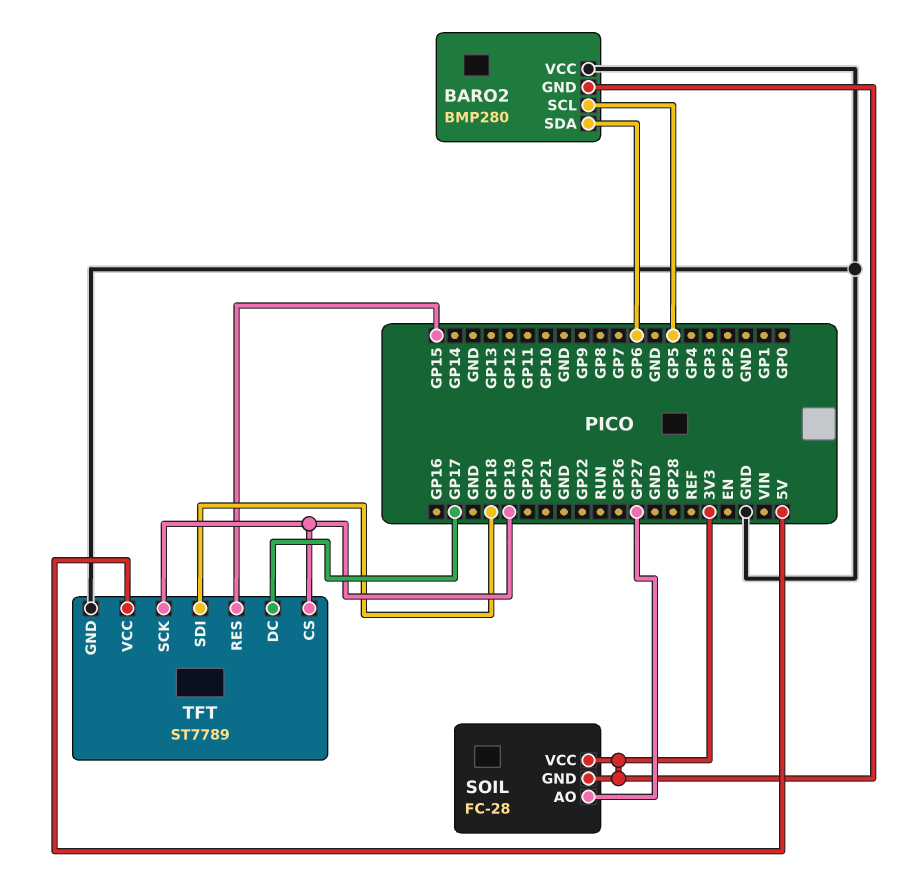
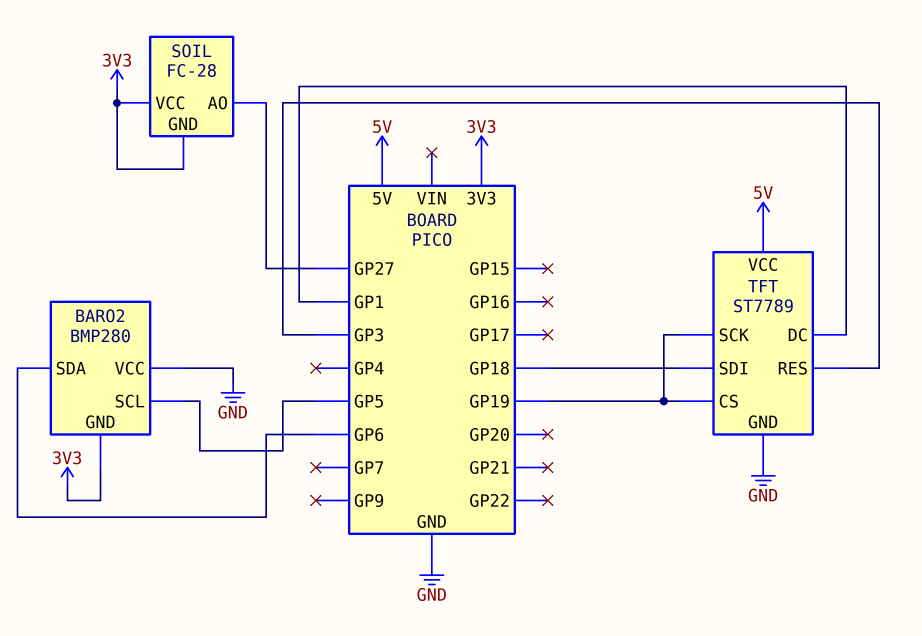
TFT pin DC: GP17 -> GP1
TFT pin RES: GP15 -> GP3

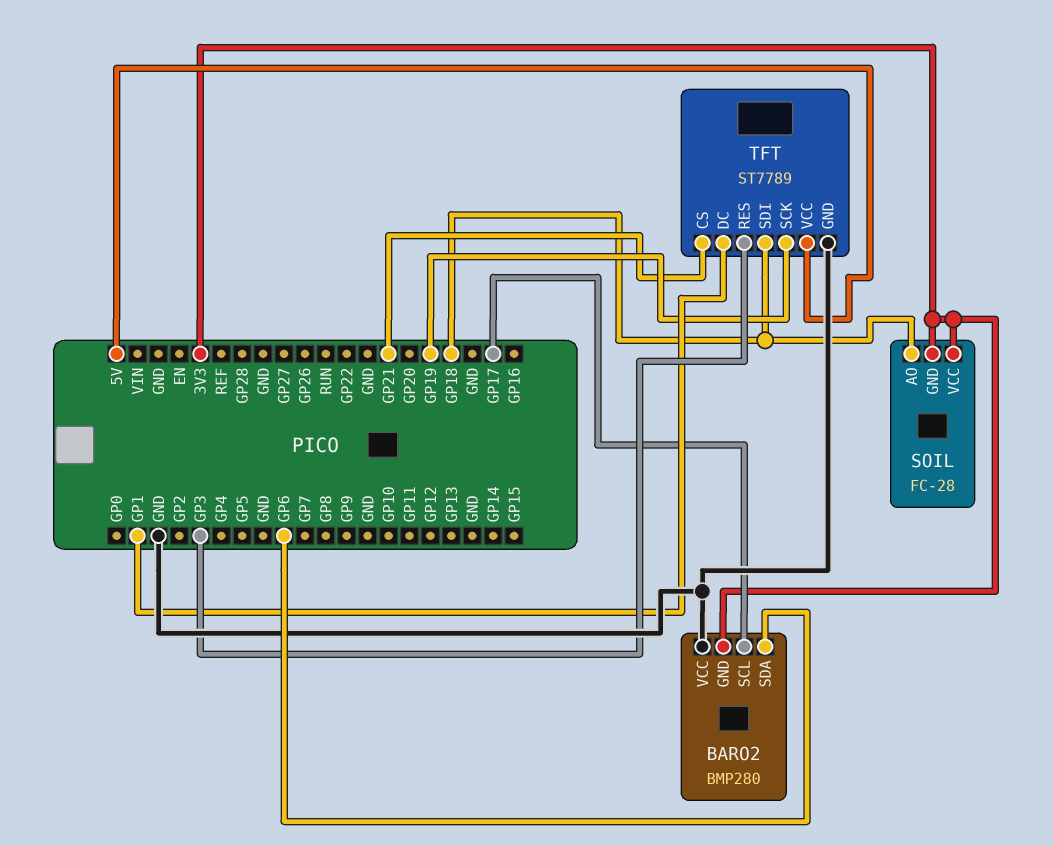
BARO2 pin SCL: GP5 -> GP17
SOIL pin AO: GP27 -> GP18
TFT pin CS: GP19 -> GP21

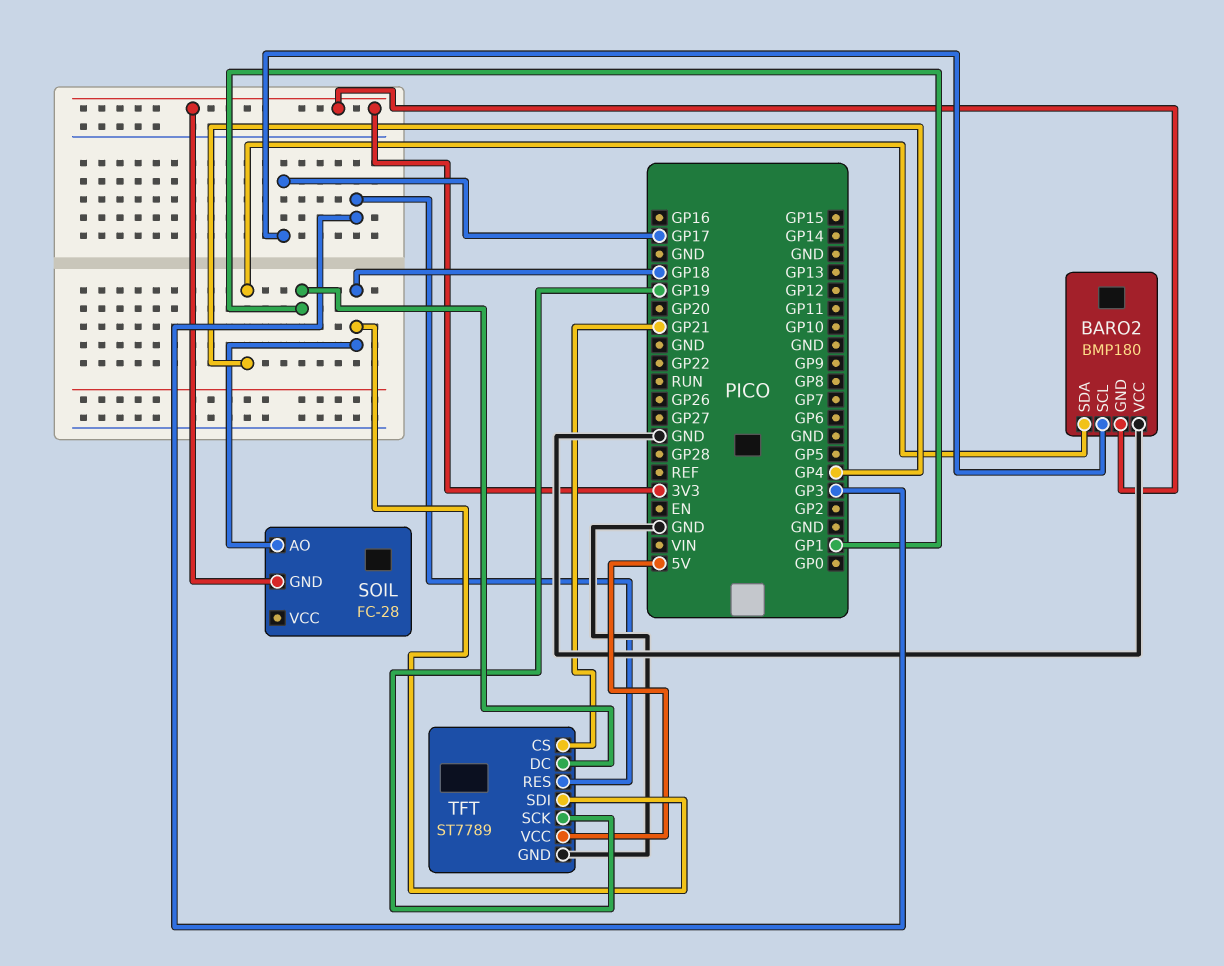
BARO2: BMP280 -> BMP180
BARO2 pin SDA: GP6 -> GP4
SOIL pin VCC: 3V3 -> none

